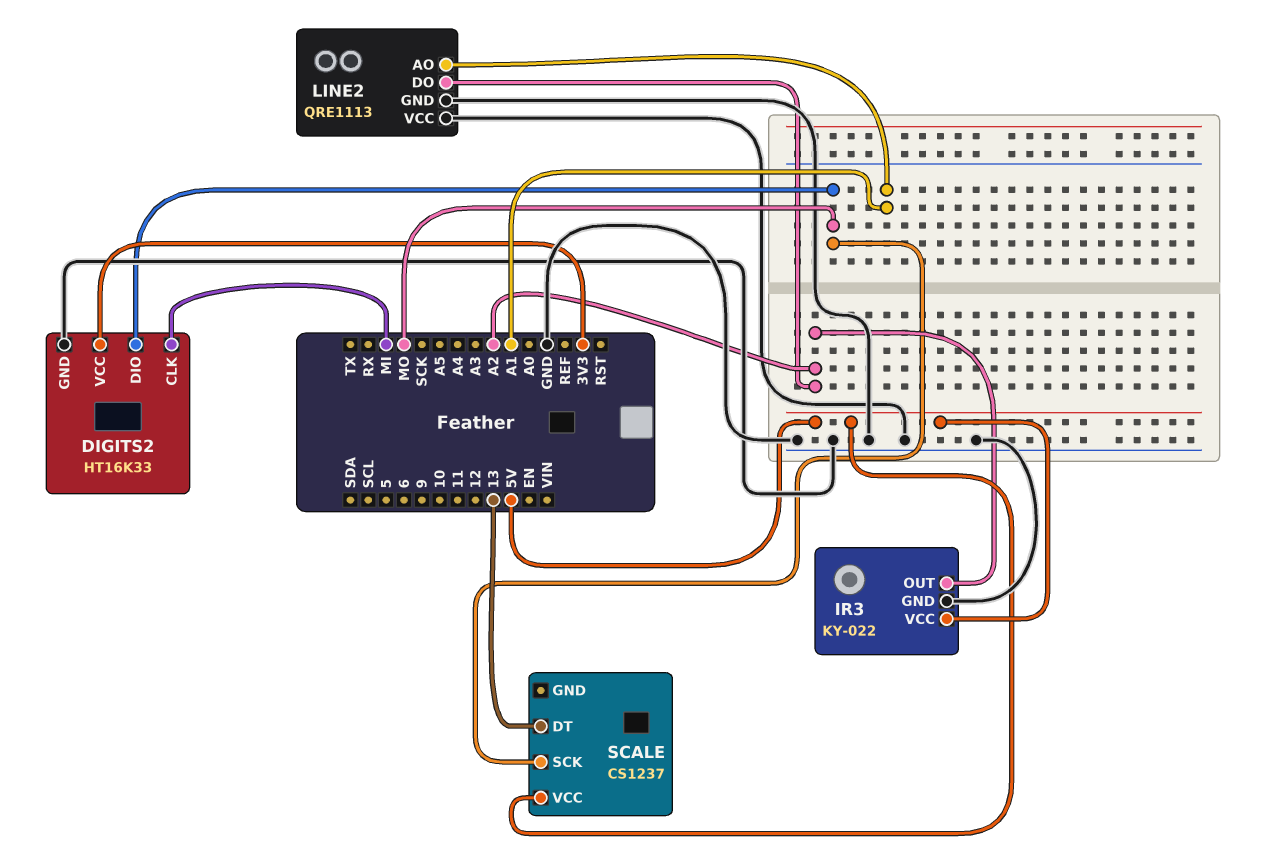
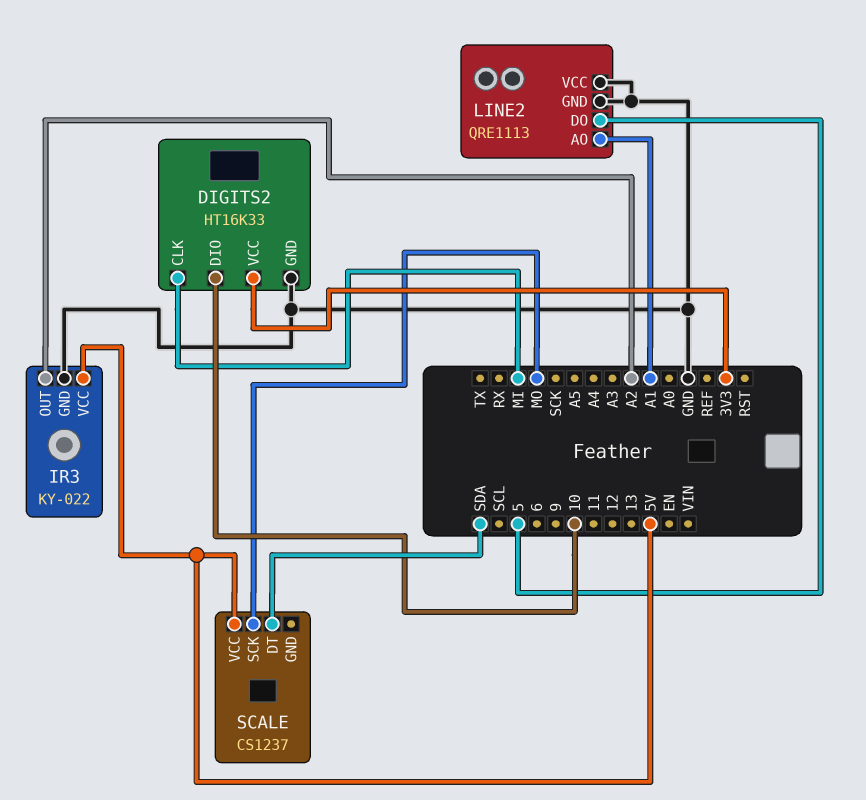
DIGITS2 pin DIO: MO -> 10
LINE2 pin DO: A2 -> 5
SCALE pin DT: 13 -> SDA

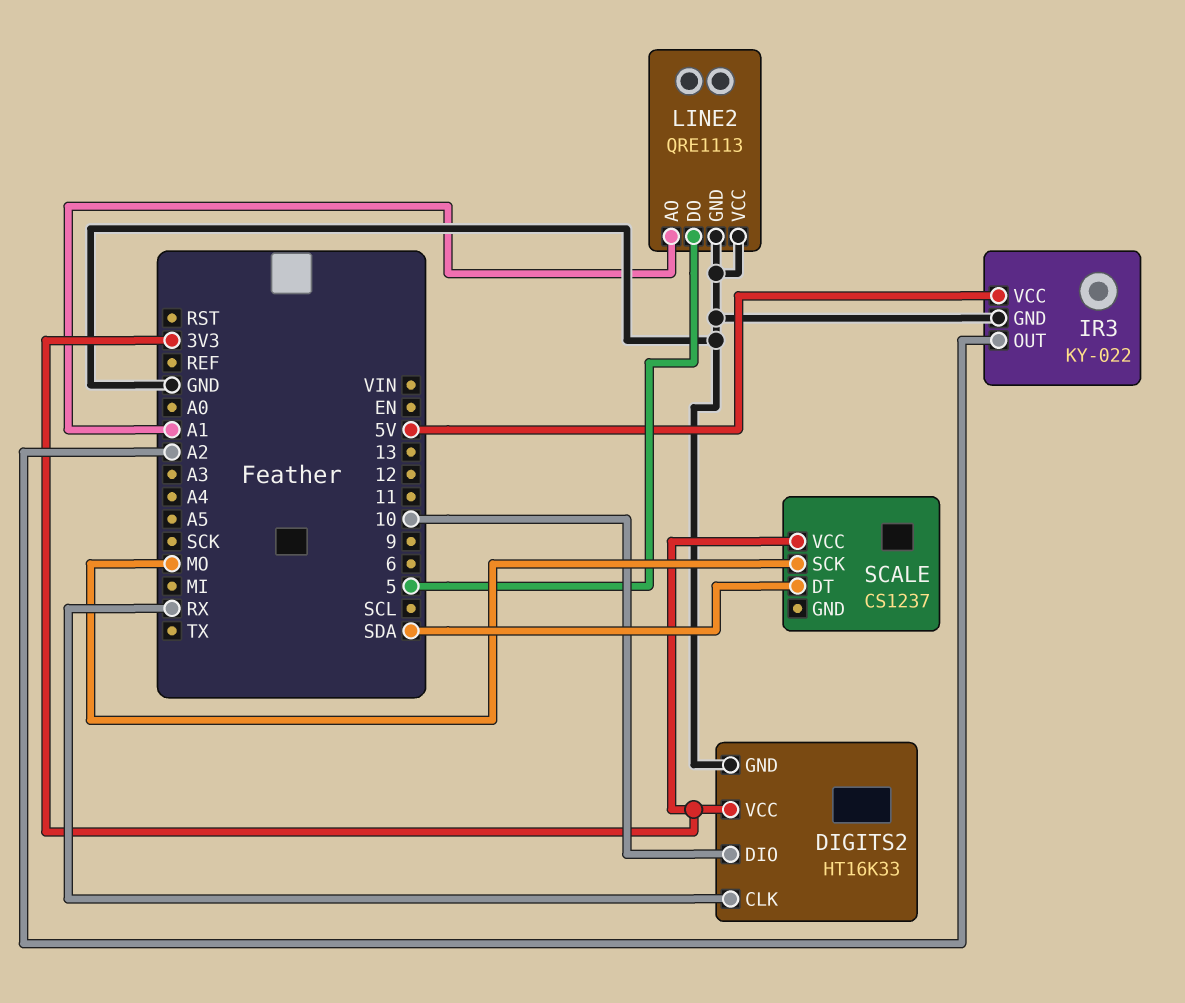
DIGITS2 pin CLK: MI -> RX
SCALE pin VCC: 5V -> 3V3

